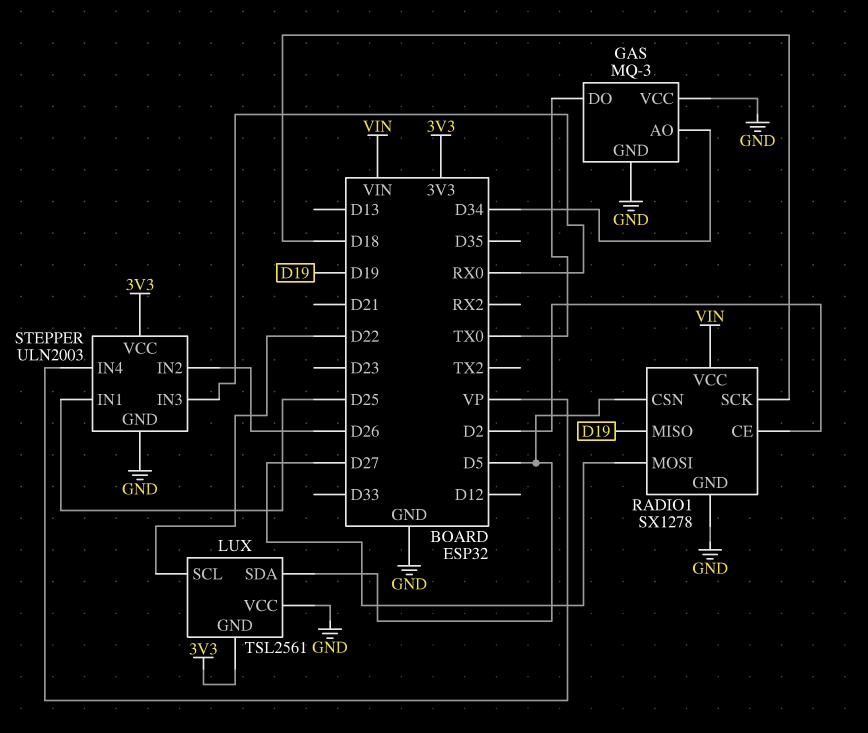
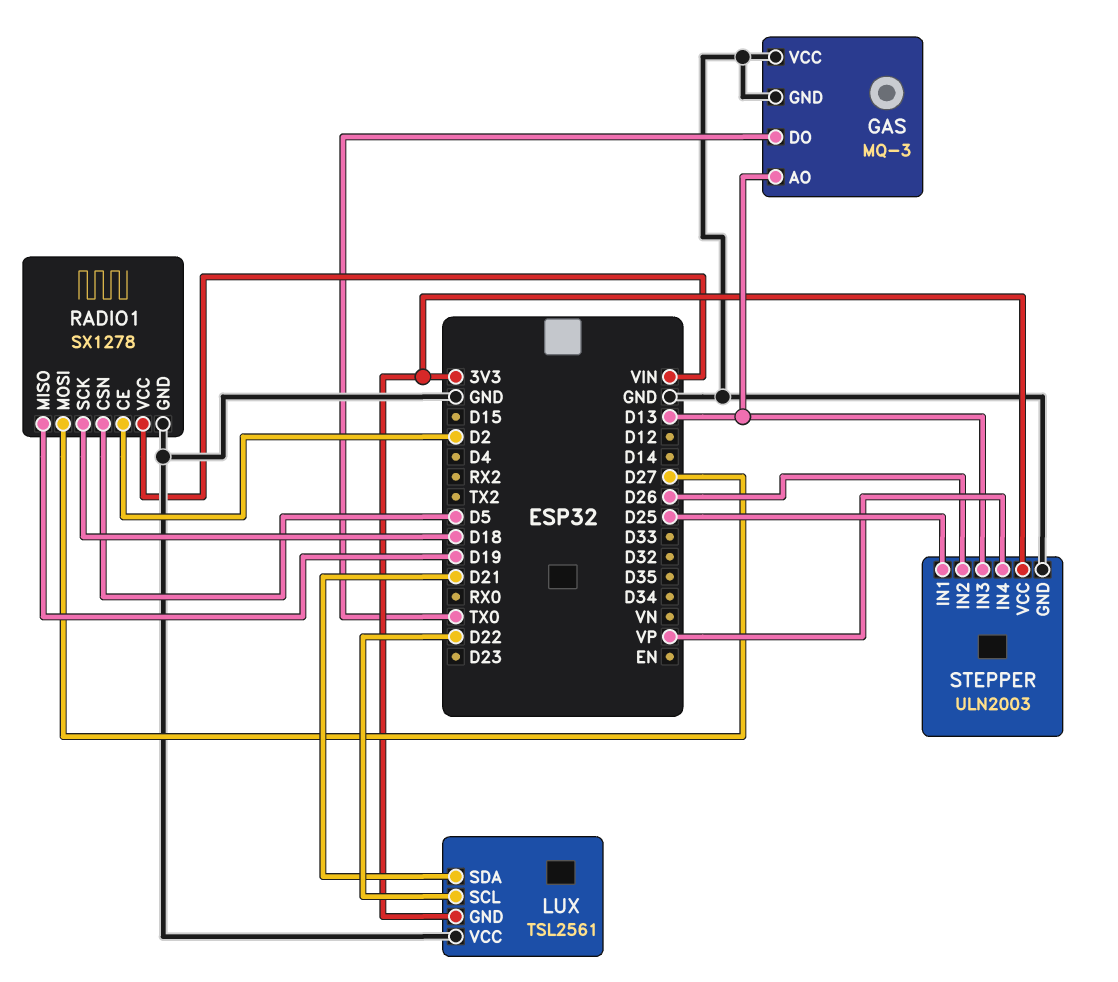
GAS pin AO: D34 -> D13
LUX pin SDA: D5 -> D21
STEPPER pin IN3: RX0 -> D13

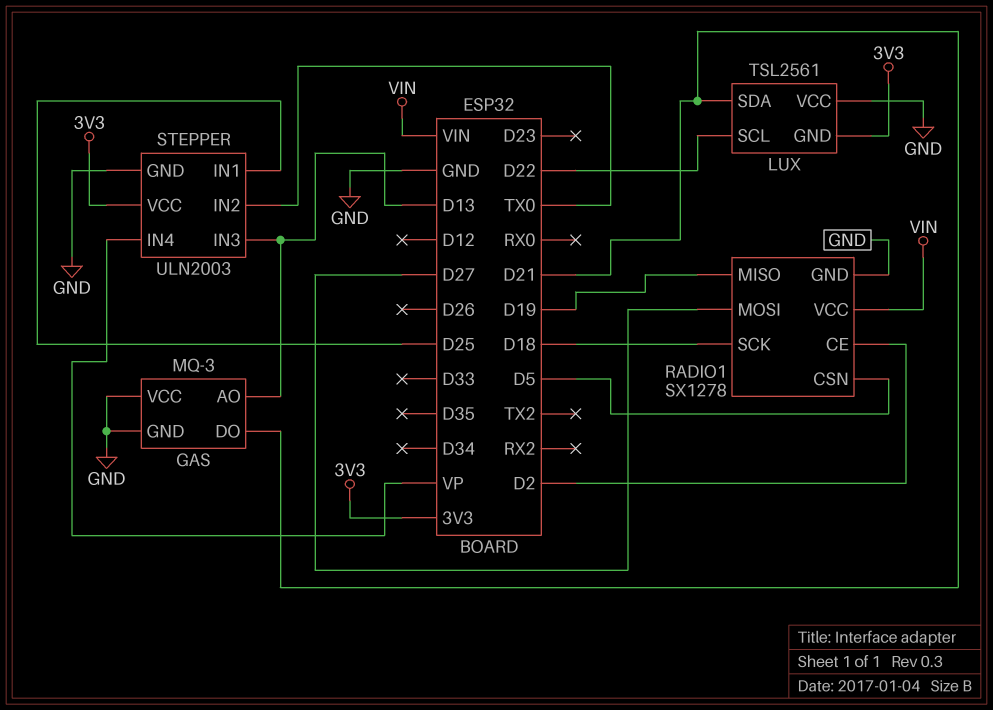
GAS pin DO: TX0 -> D21
STEPPER pin IN2: D26 -> TX0

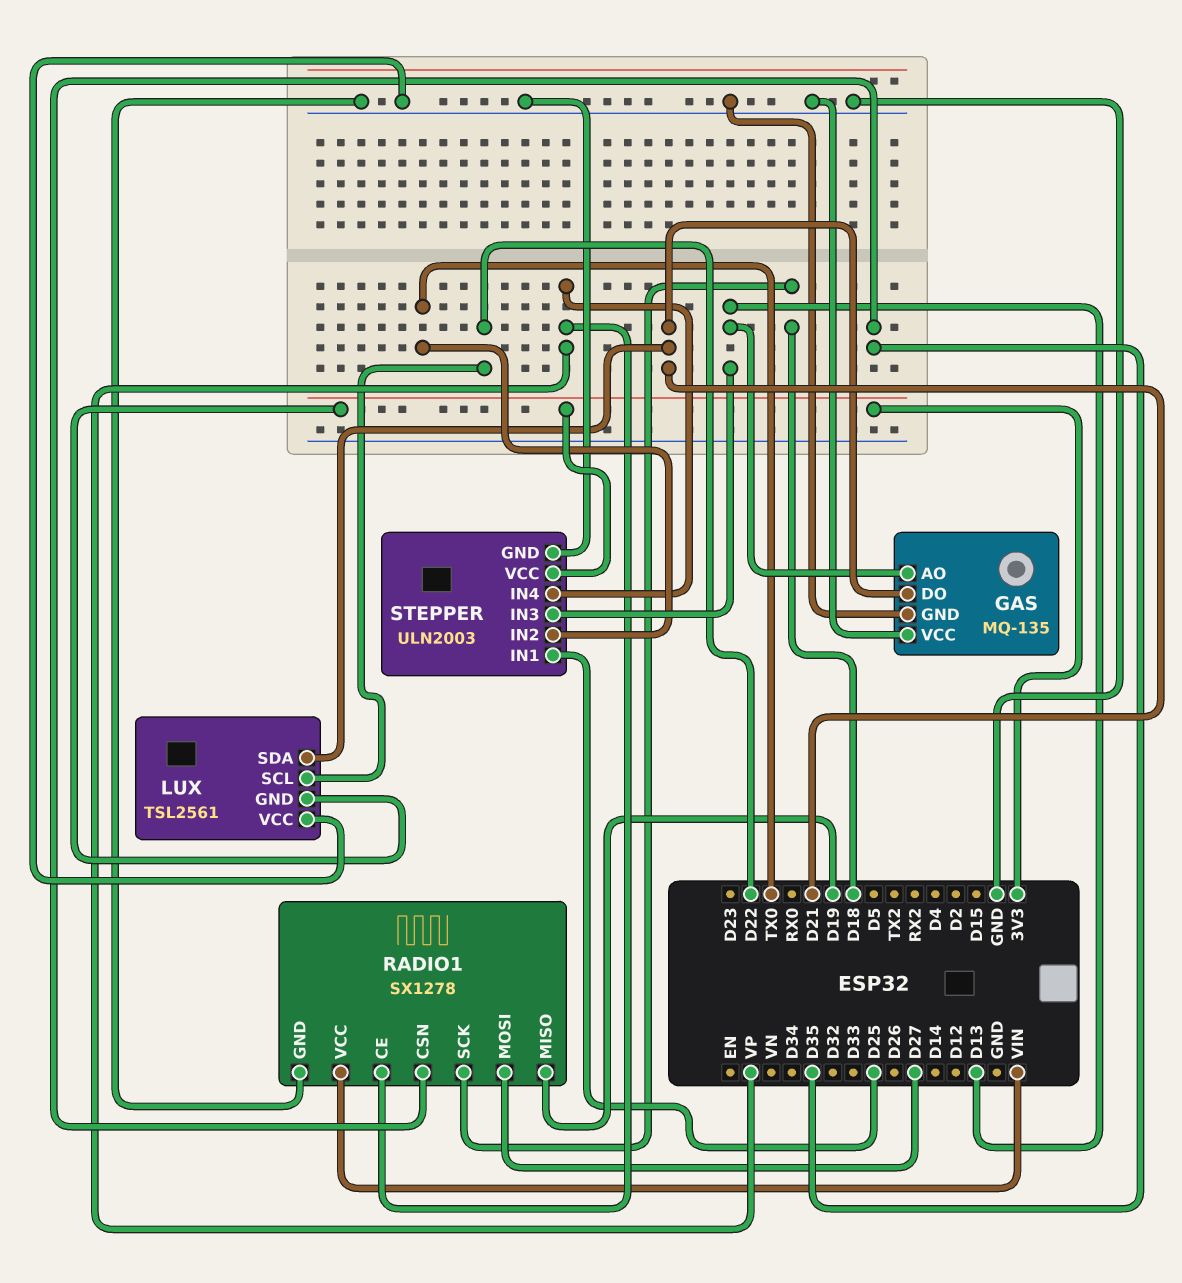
GAS: MQ-3 -> MQ-135
RADIO1 pin CE: D2 -> VP
RADIO1 pin CSN: D5 -> D35

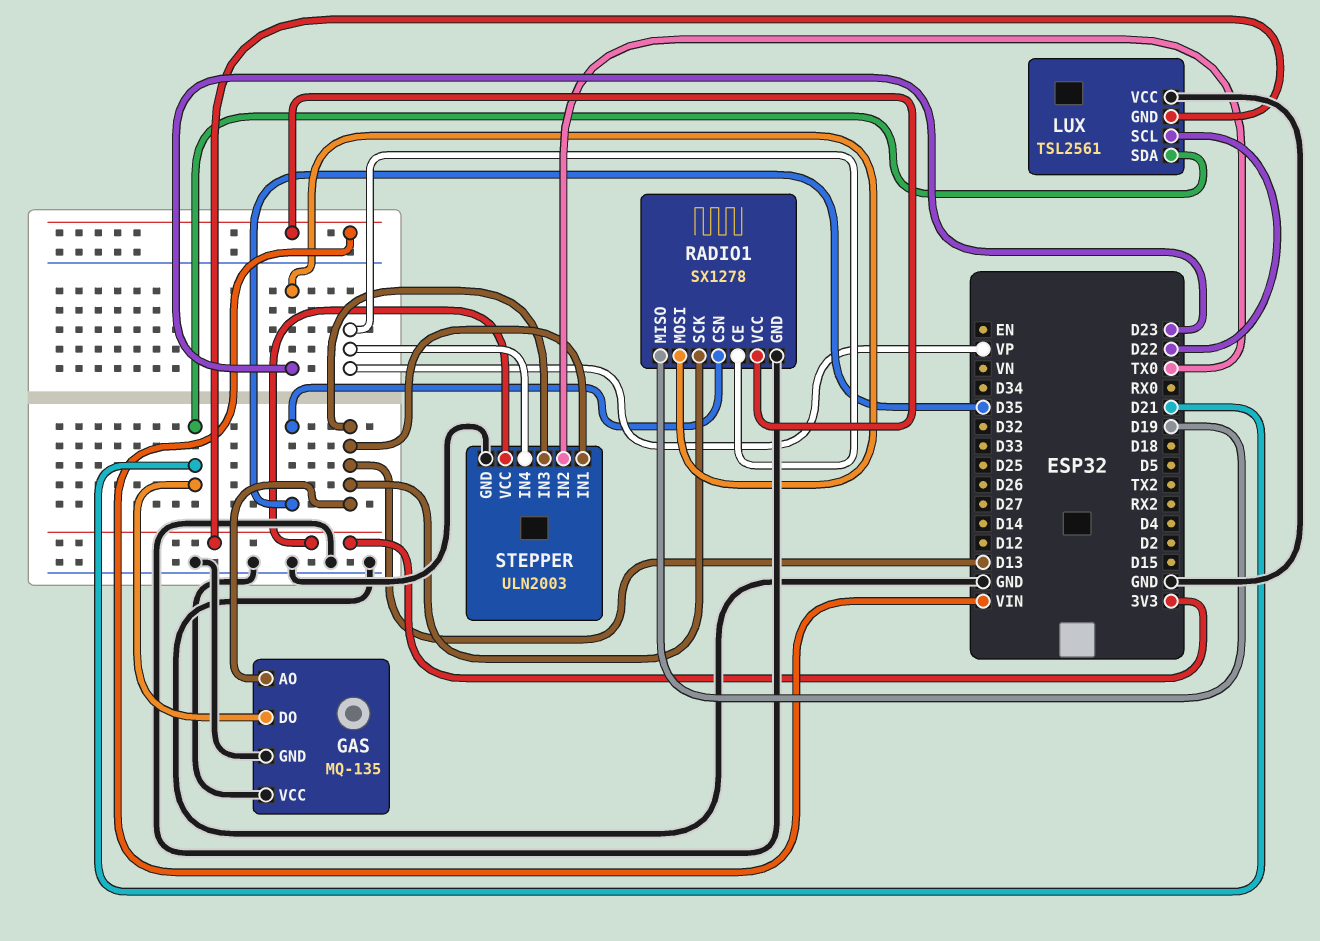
RADIO1 pin MOSI: D27 -> D23
RADIO1 pin SCK: D18 -> D13
STEPPER pin IN1: D25 -> D13

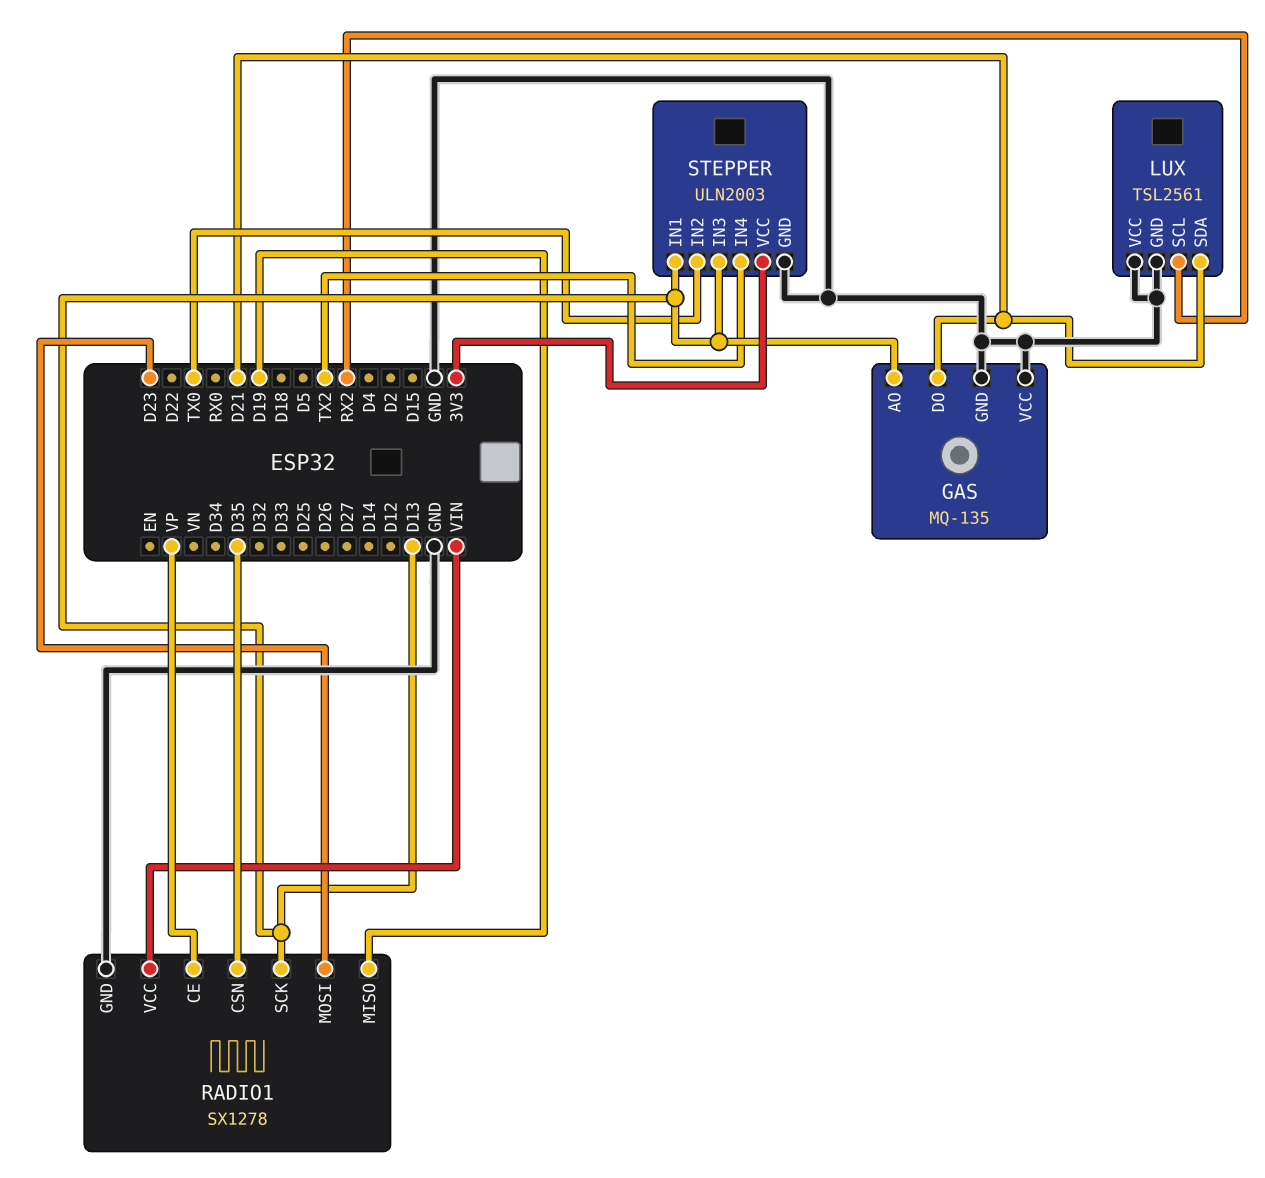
LUX pin GND: 3V3 -> GND
LUX pin SCL: D22 -> RX2
STEPPER pin IN4: VP -> TX2

